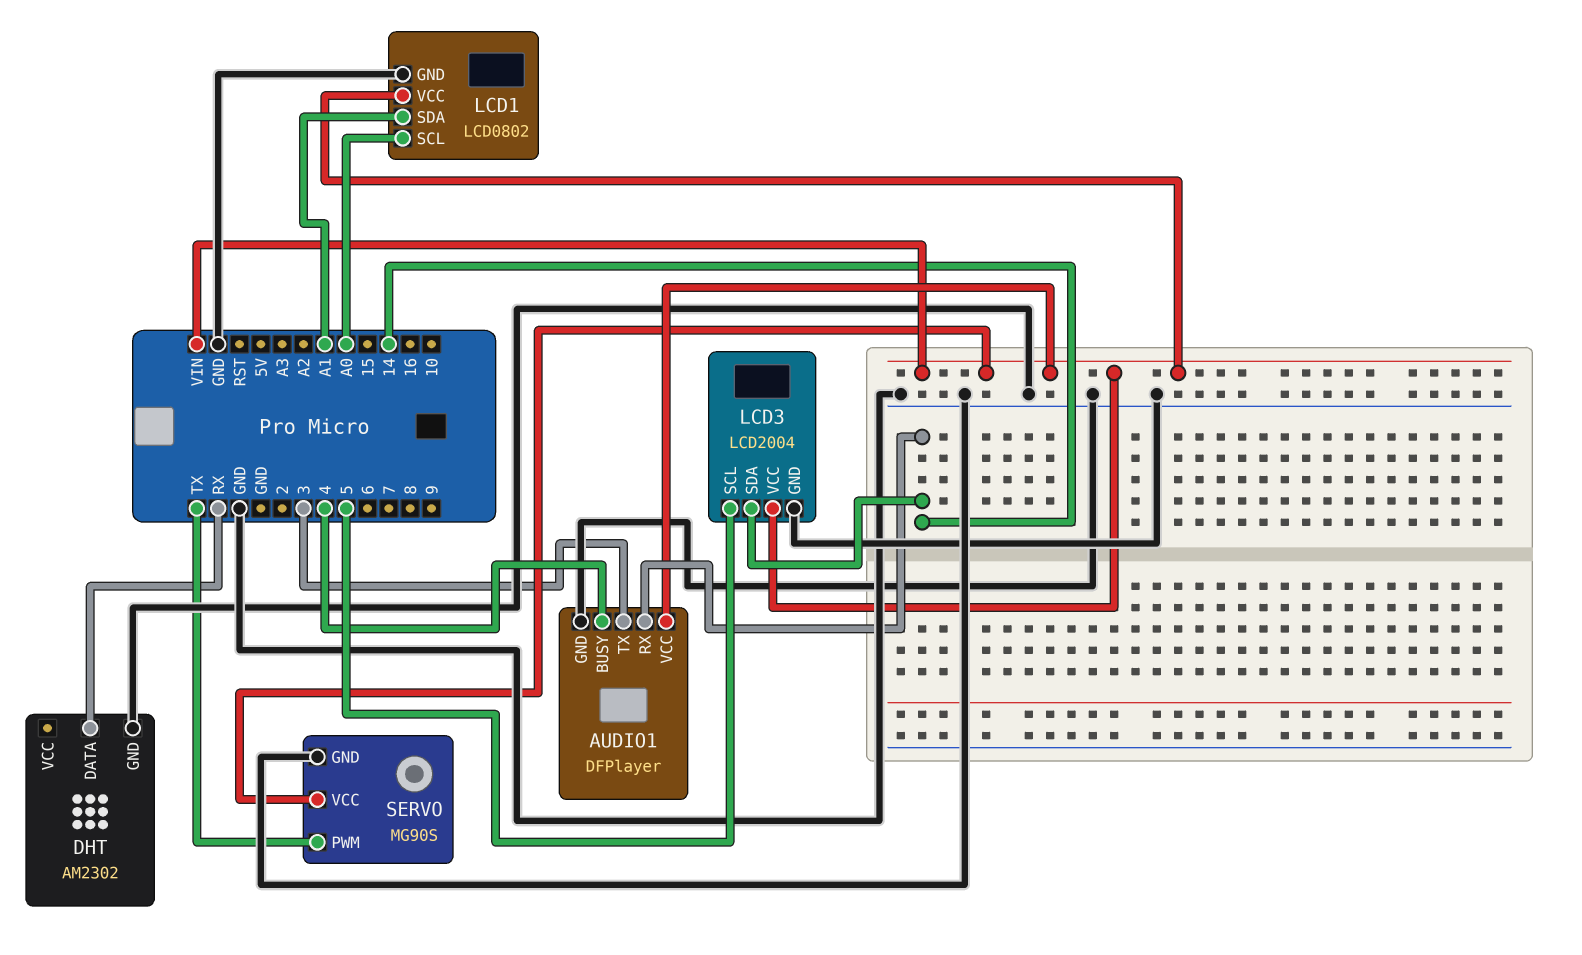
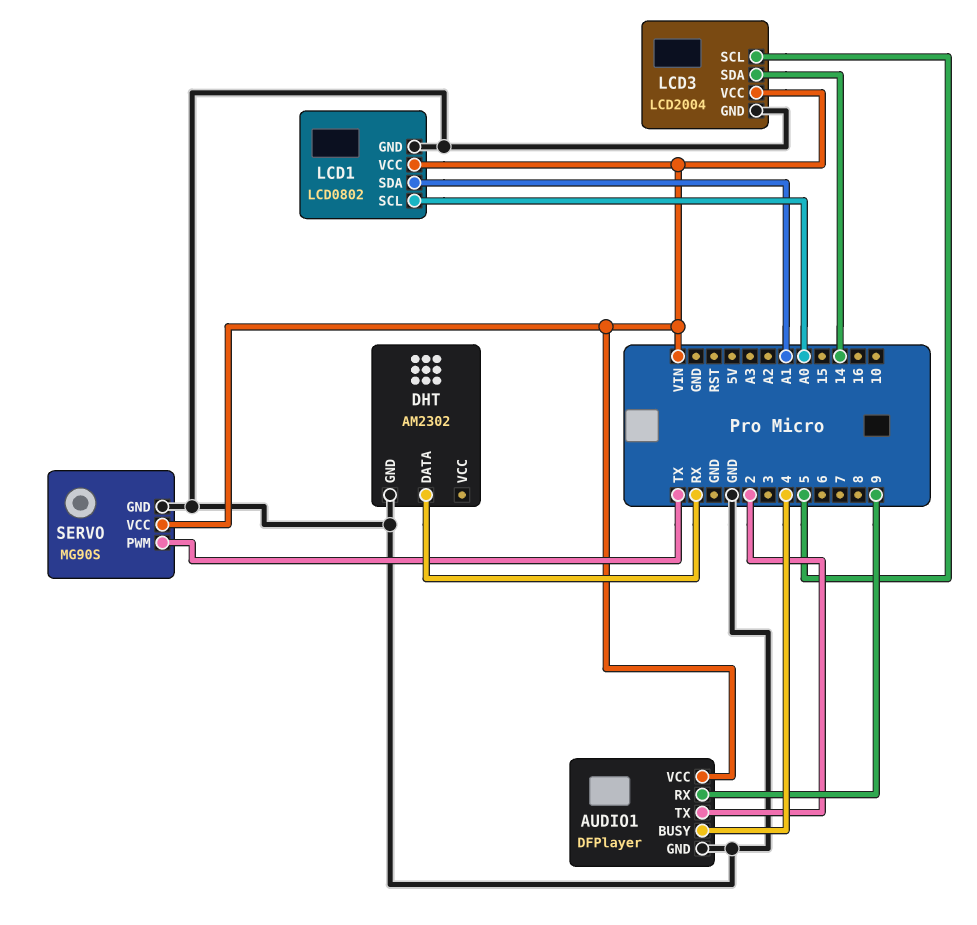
AUDIO1 pin RX: 14 -> 9
AUDIO1 pin TX: 3 -> 2

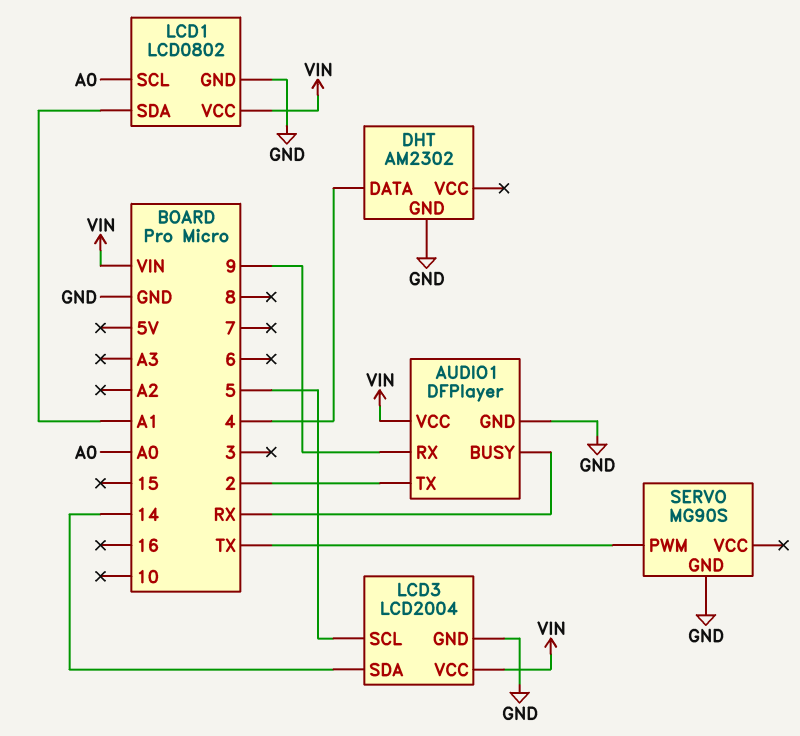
AUDIO1 pin BUSY: 4 -> RX
DHT pin DATA: RX -> 4
SERVO pin VCC: VIN -> none

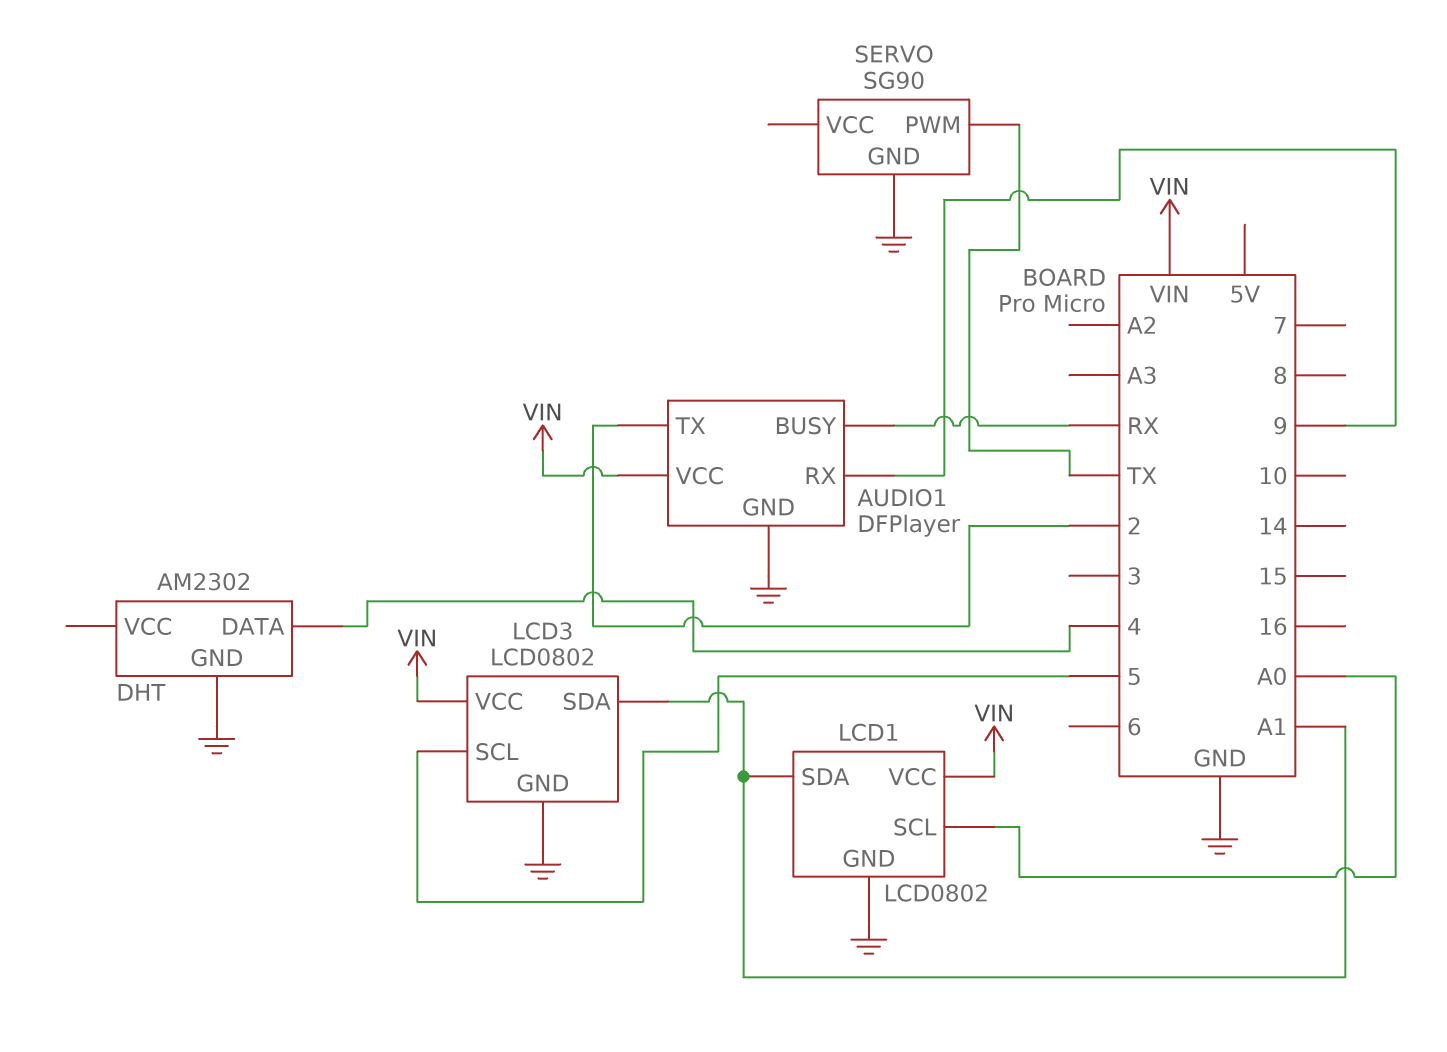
LCD3: LCD2004 -> LCD0802
LCD3 pin SDA: 14 -> A1
SERVO: MG90S -> SG90

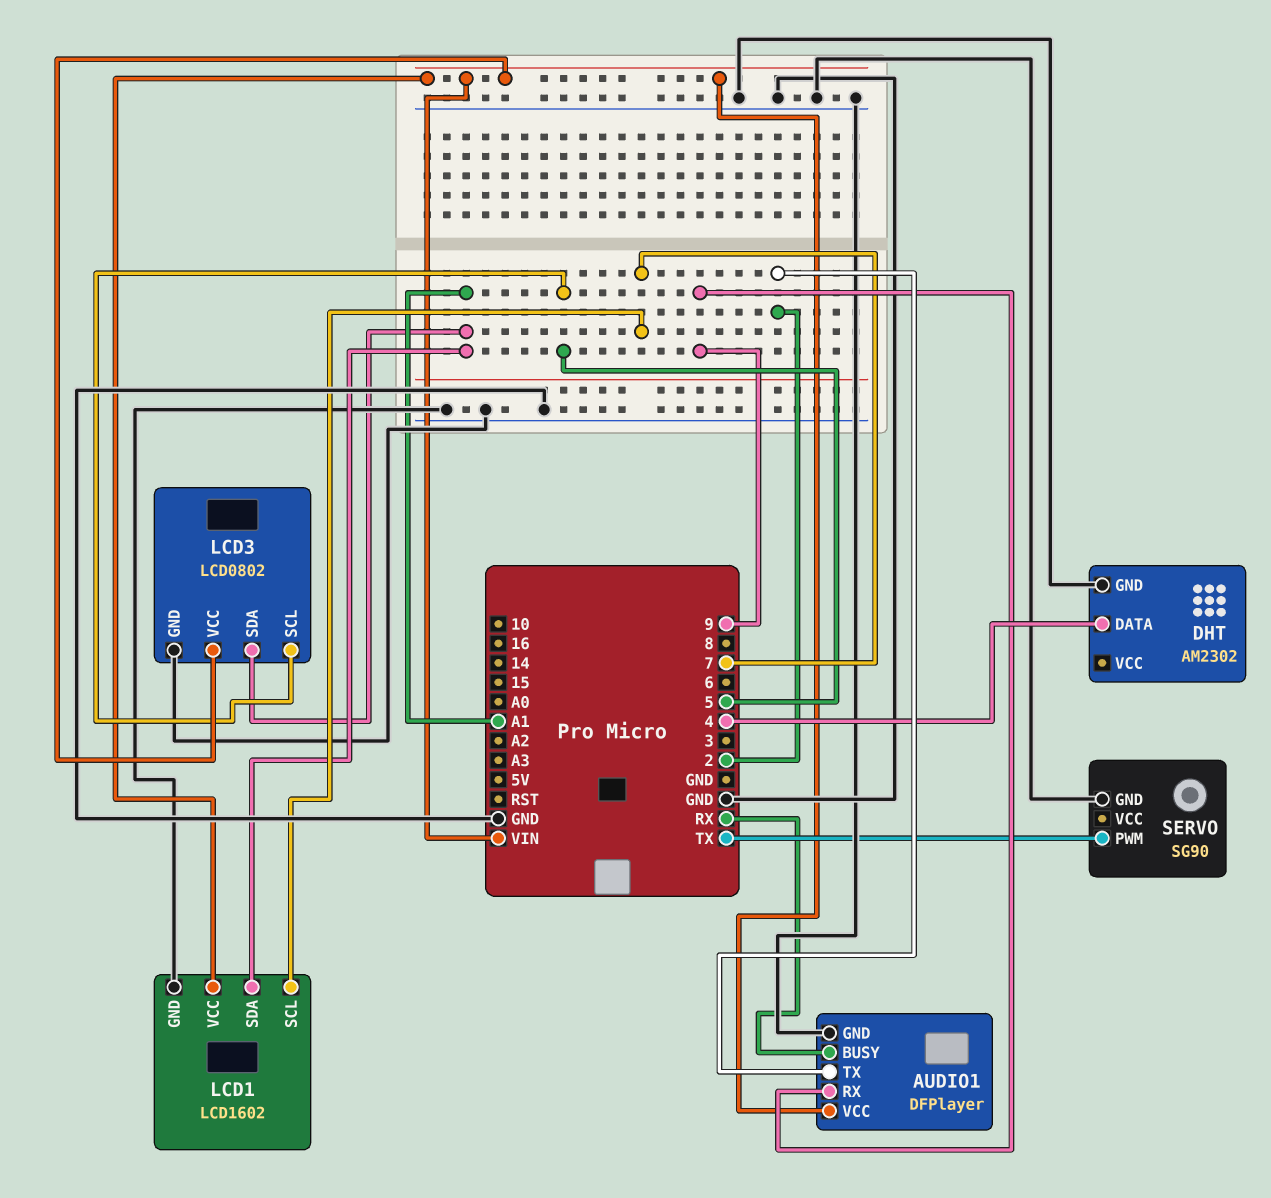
LCD1: LCD0802 -> LCD1602
LCD1 pin SCL: A0 -> 7

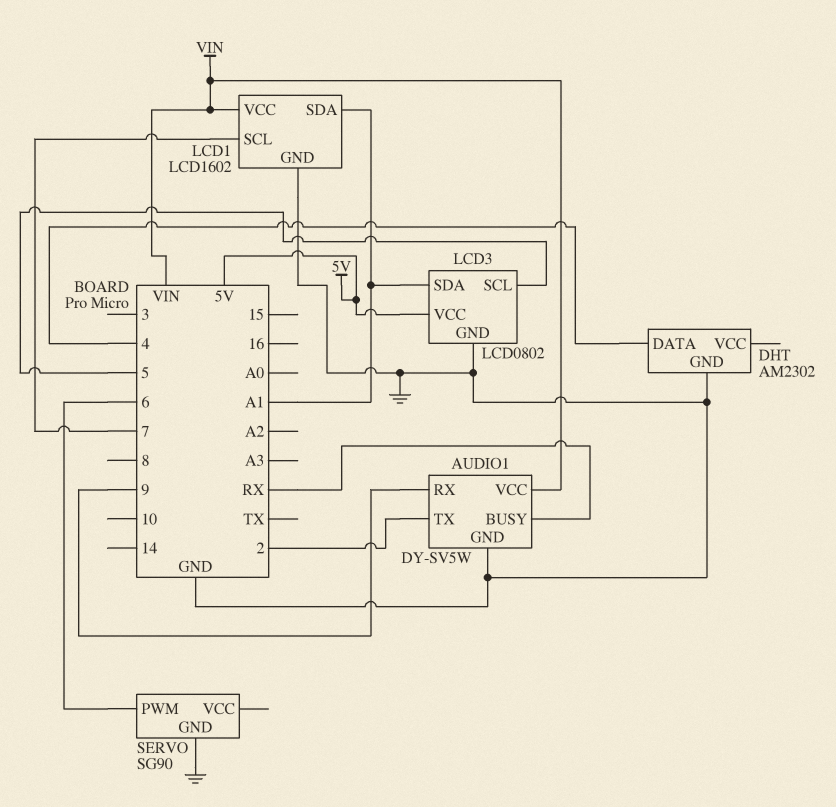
AUDIO1: DFPlayer -> DY-SV5W
LCD3 pin VCC: VIN -> 5V
SERVO pin PWM: TX -> 6

